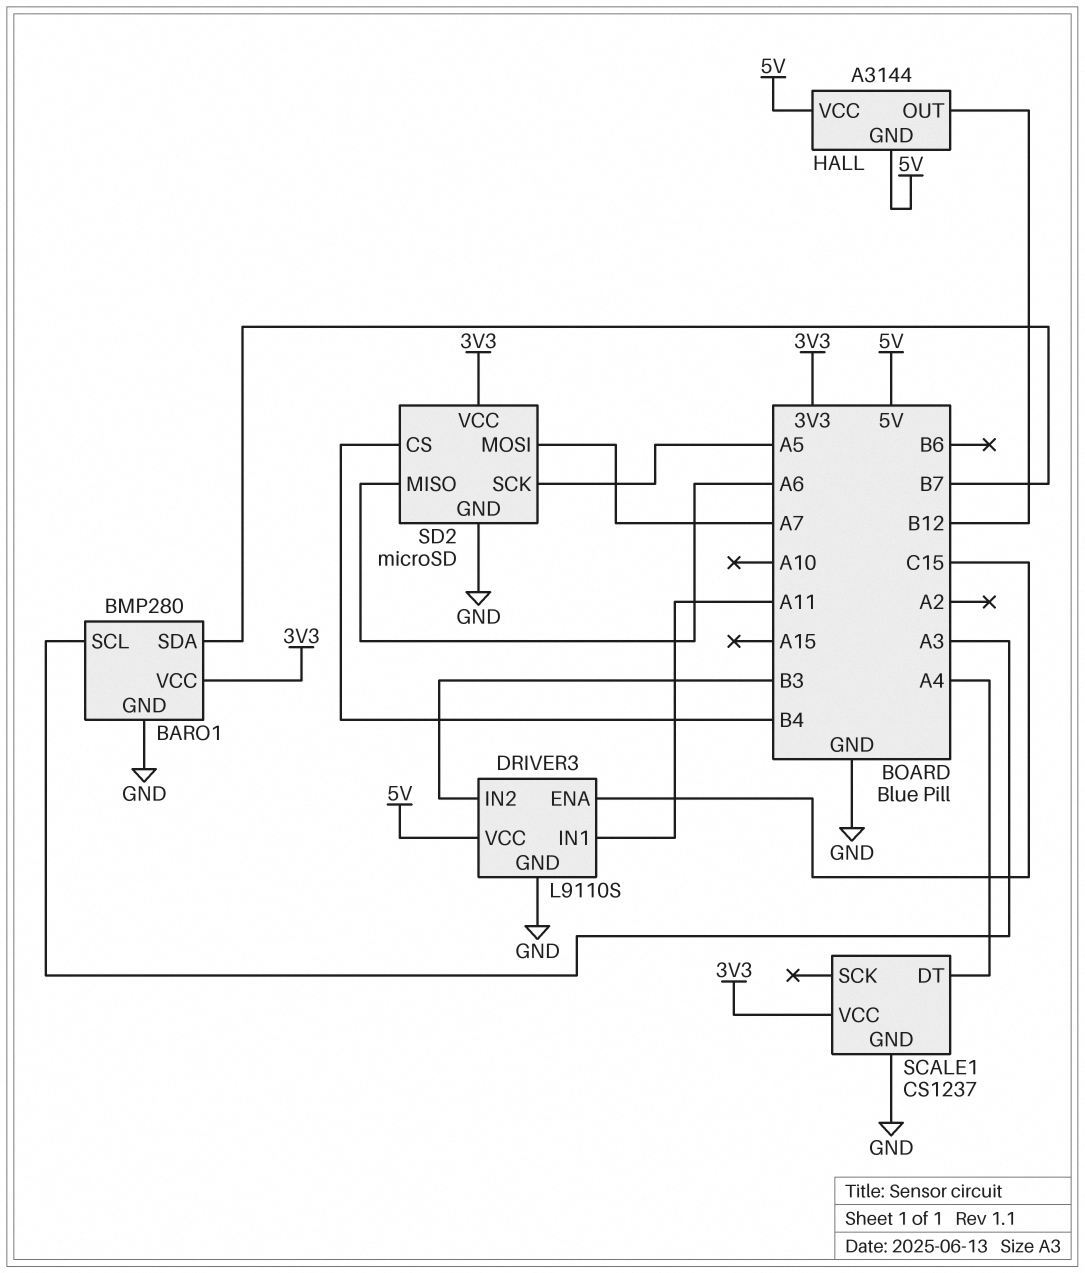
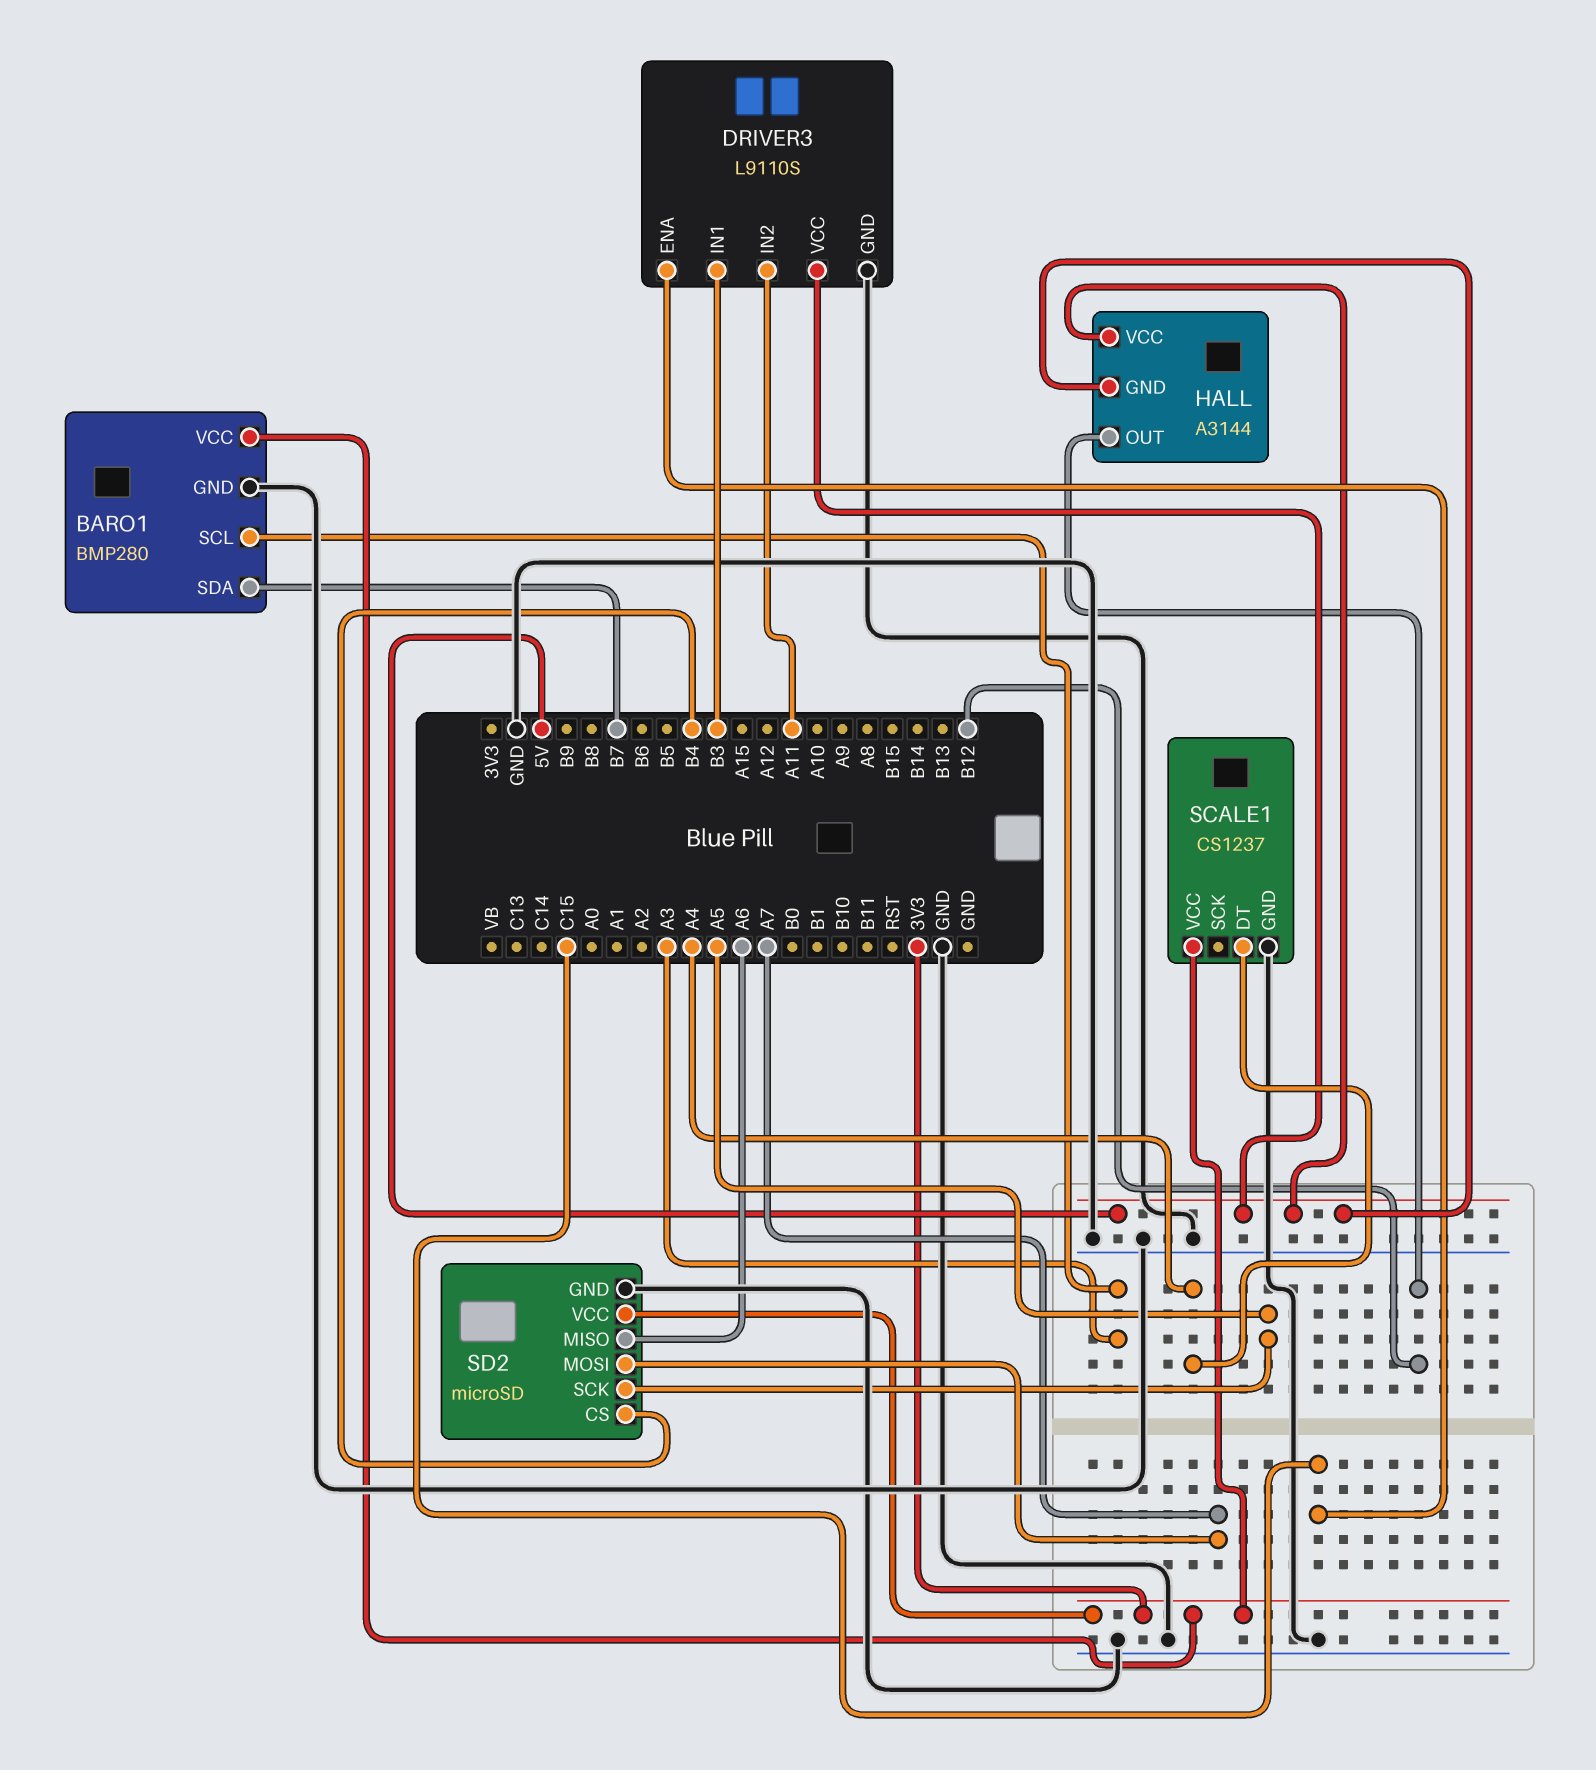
DRIVER3 pin IN1: A11 -> B3
DRIVER3 pin IN2: B3 -> A11

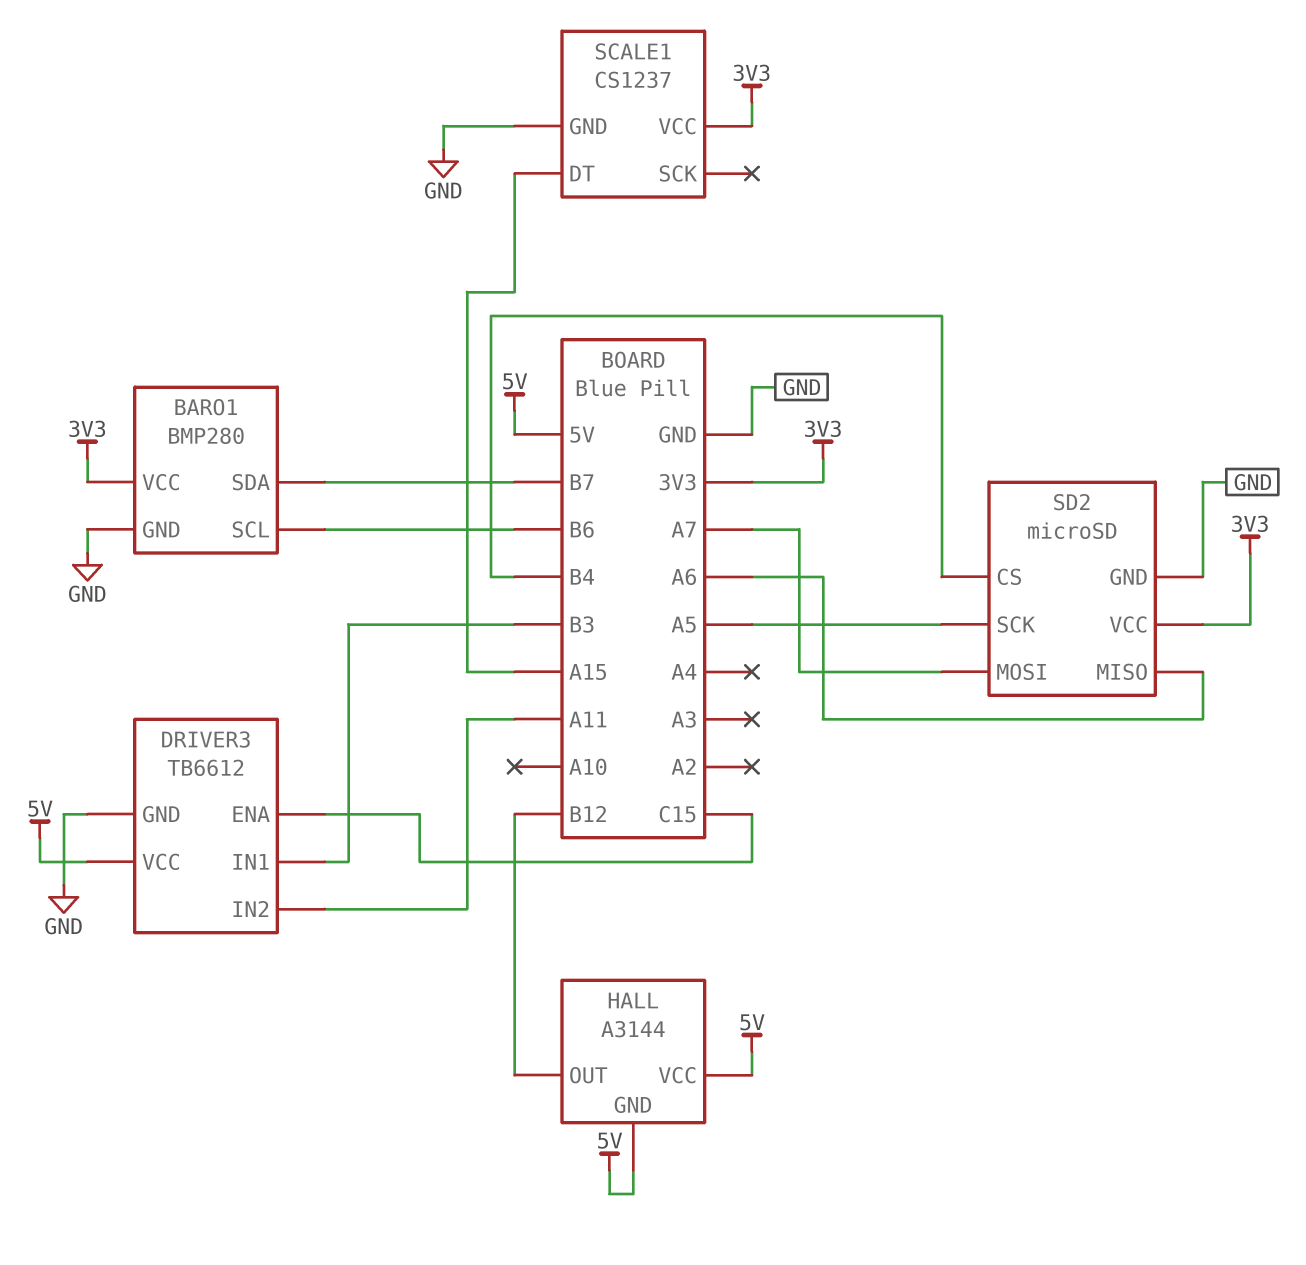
BARO1 pin SCL: A3 -> B6
DRIVER3: L9110S -> TB6612
SCALE1 pin DT: A4 -> A15

